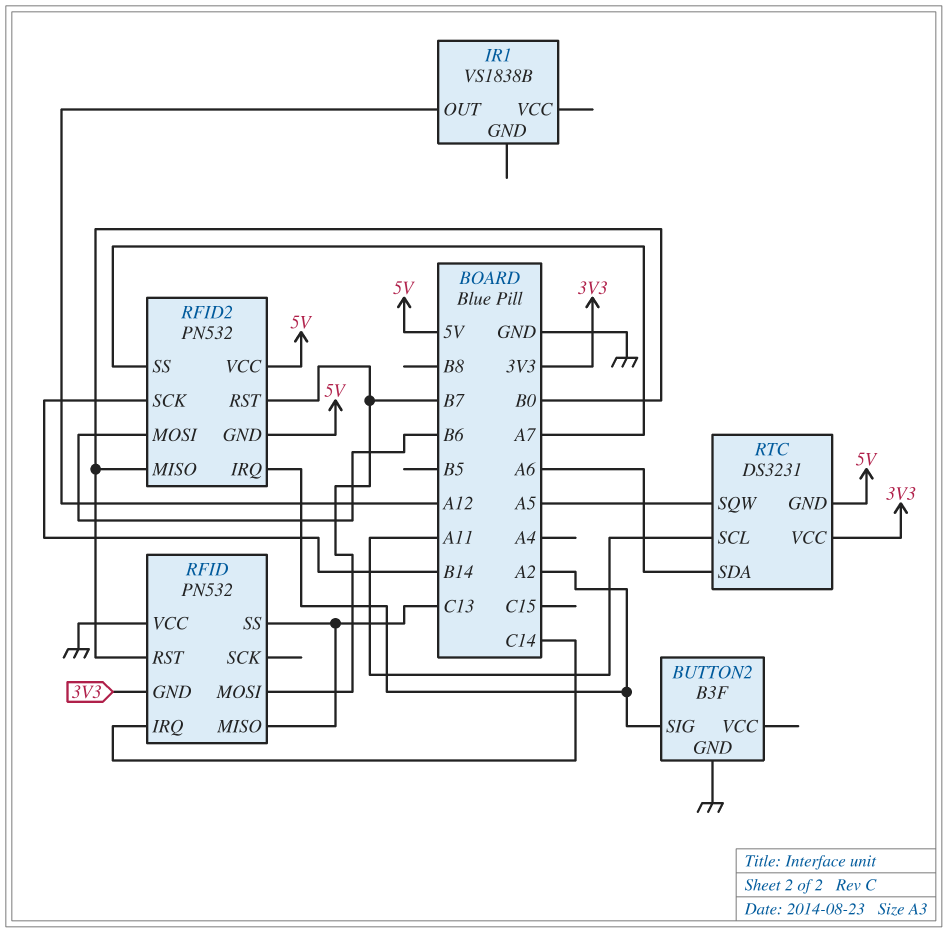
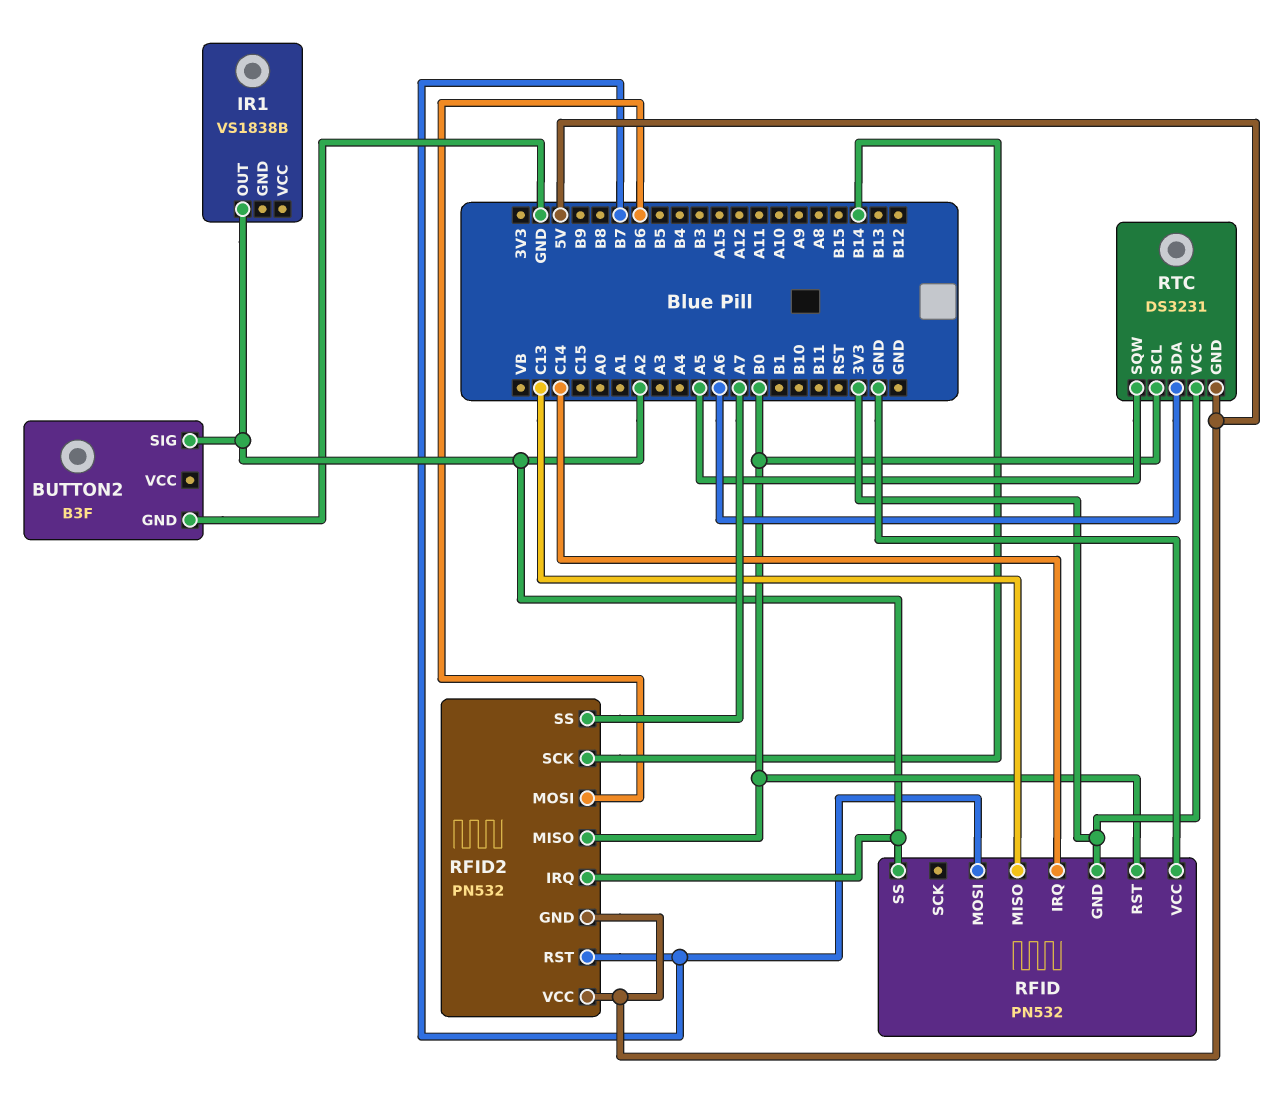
IR1 pin OUT: A12 -> A2
RFID pin SS: C13 -> A2
RTC pin SCL: A11 -> B0

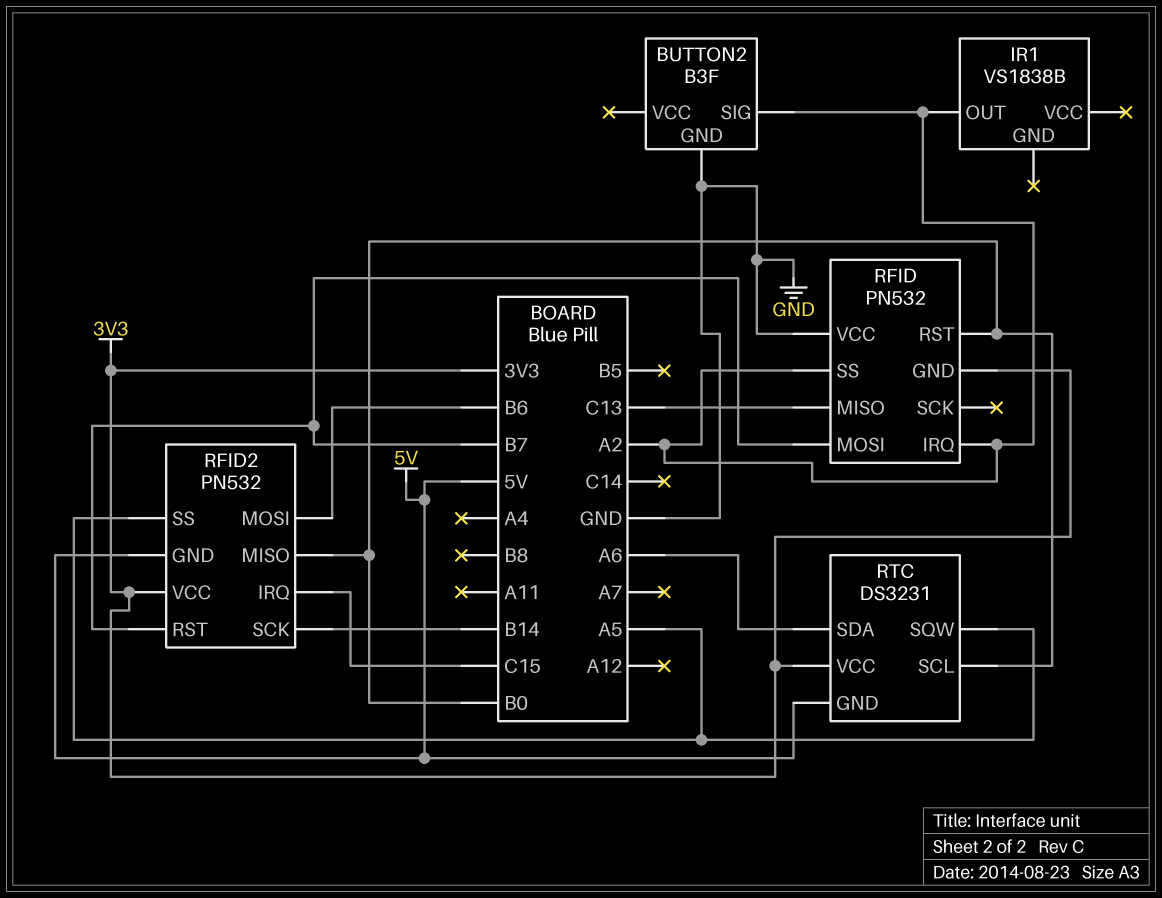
RFID pin IRQ: C14 -> A2
RFID2 pin IRQ: A2 -> C15
RFID2 pin SS: A7 -> A5
RFID2 pin VCC: 5V -> 3V3

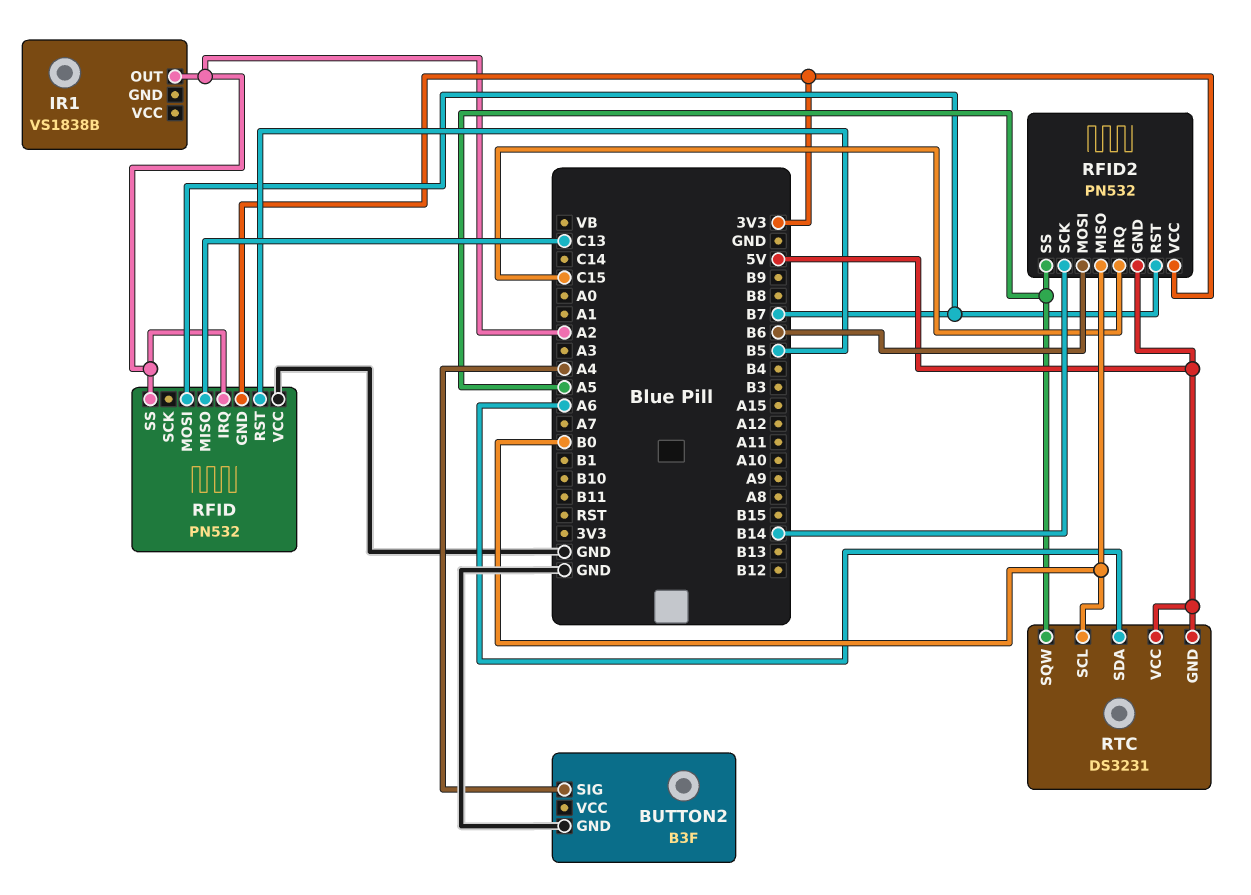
BUTTON2 pin SIG: A2 -> A4
RFID pin RST: B0 -> B5
RTC pin VCC: 3V3 -> 5V

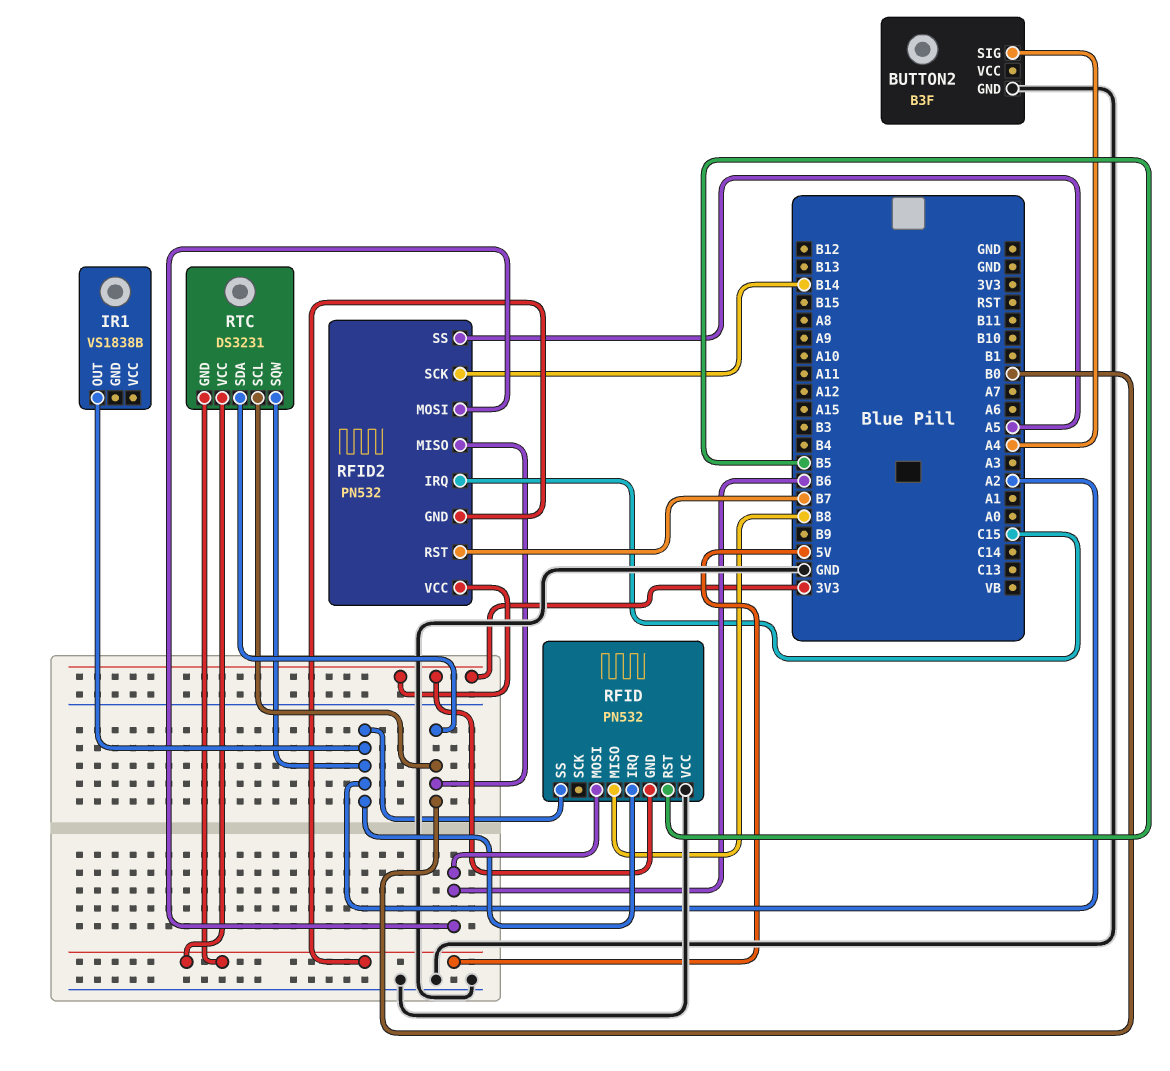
RFID pin MISO: C13 -> B8
RFID pin MOSI: B7 -> B6
RTC pin SDA: A6 -> B0
RTC pin SQW: A5 -> A2

